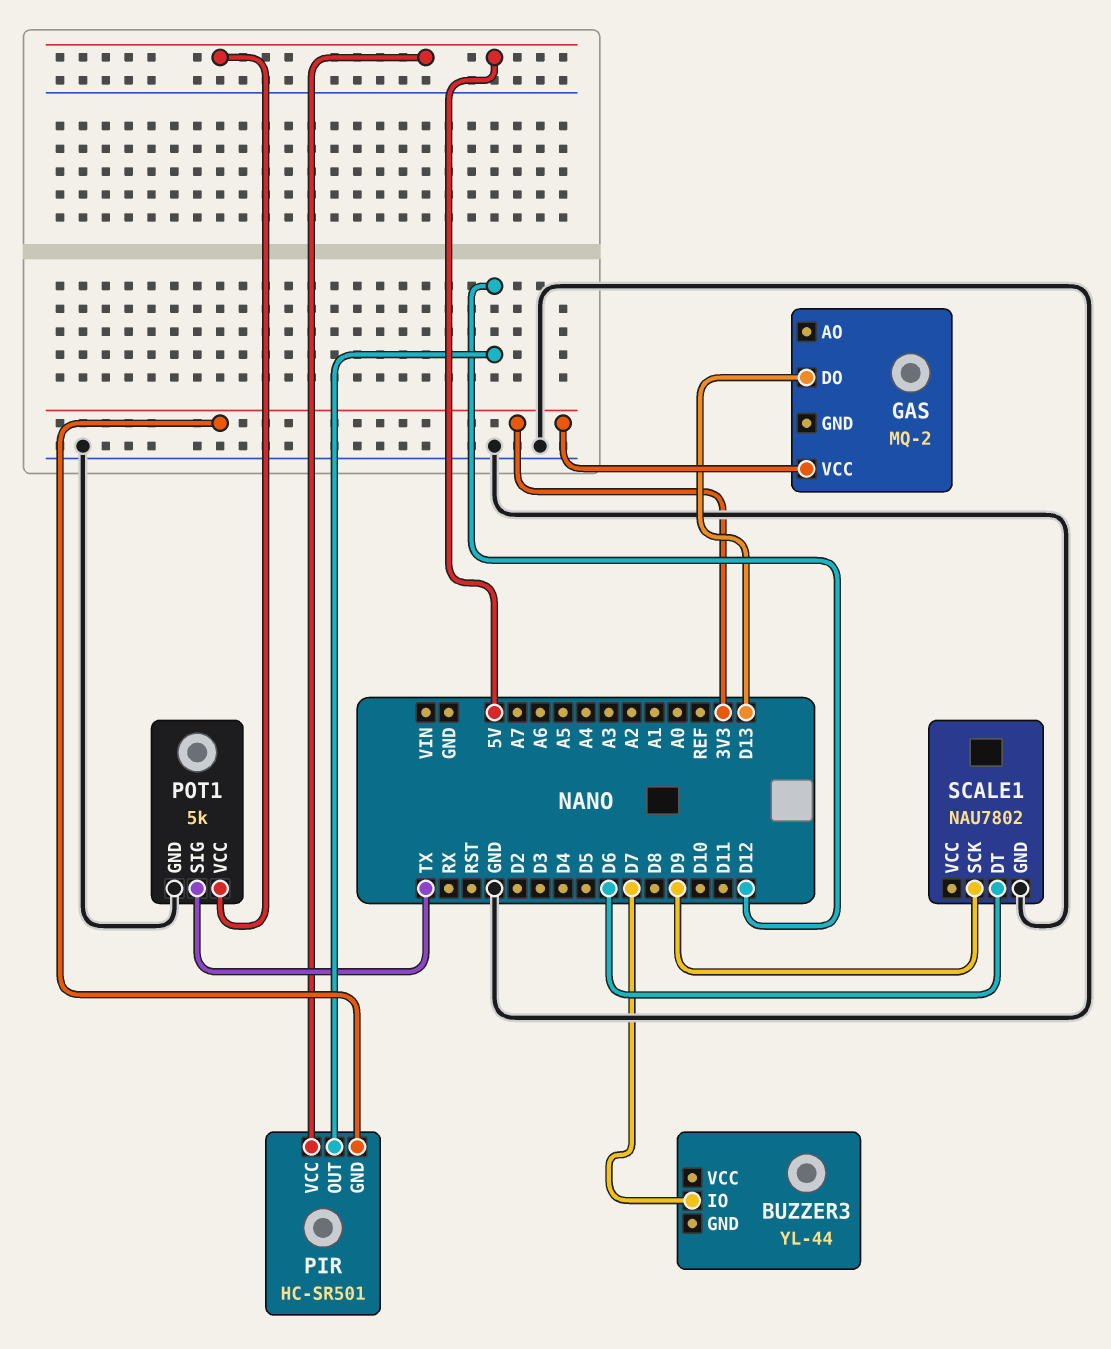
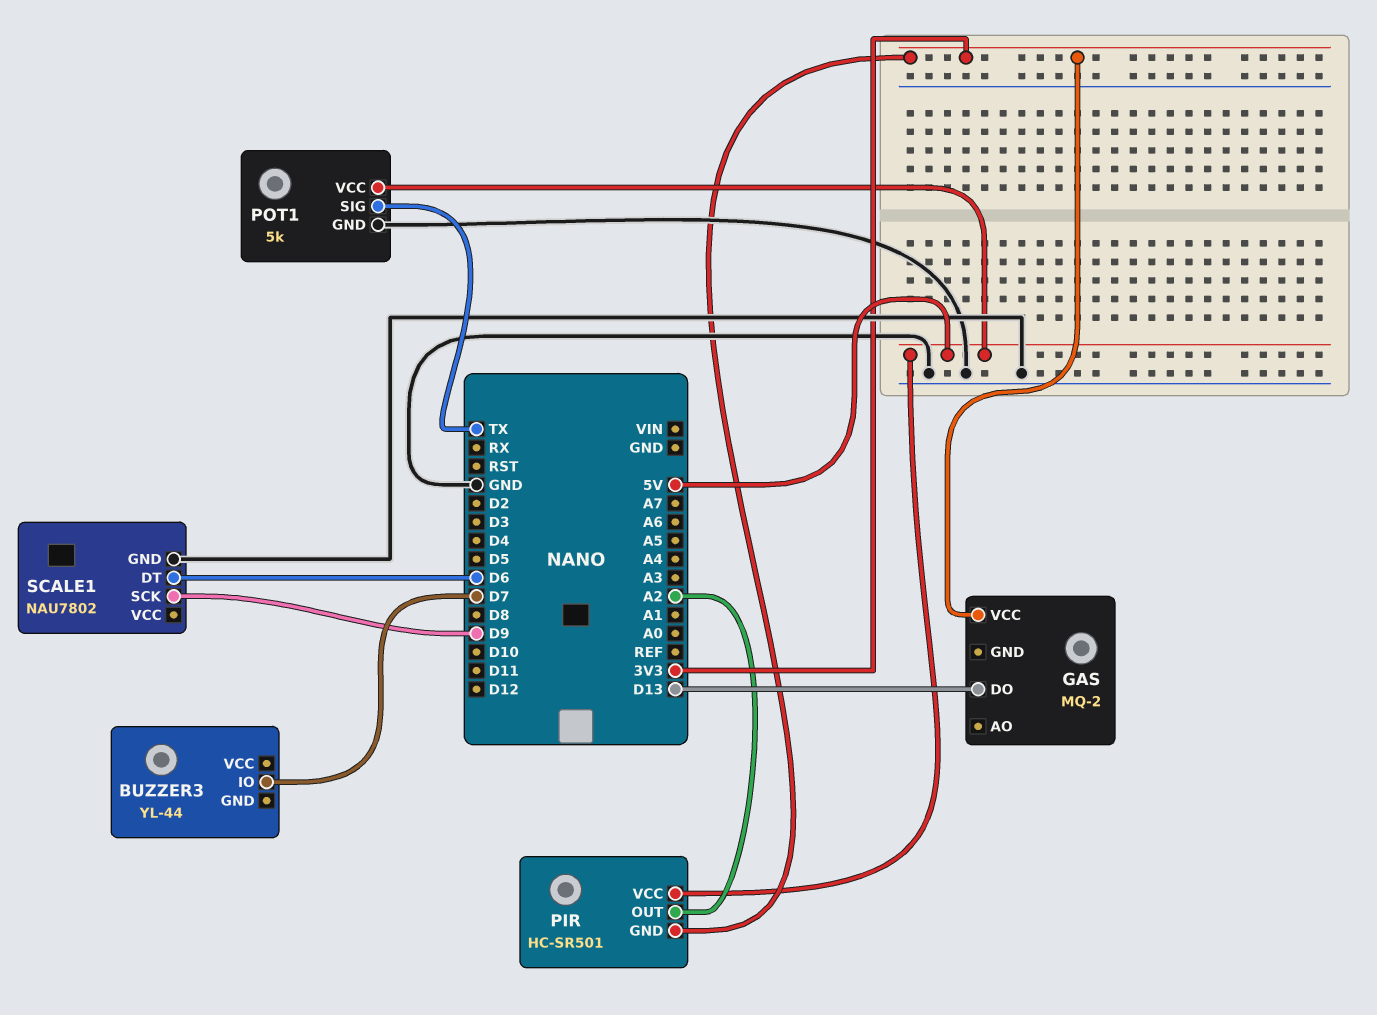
PIR pin OUT: D12 -> A2

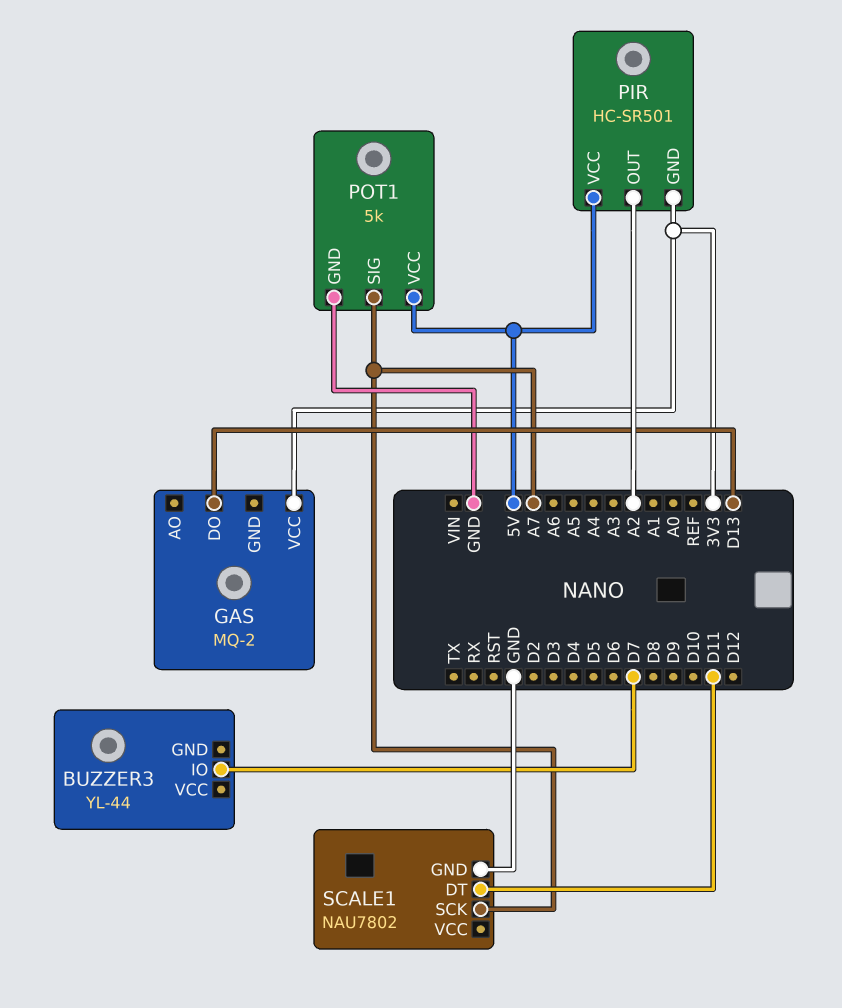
POT1 pin SIG: TX -> A7
SCALE1 pin DT: D6 -> D11
SCALE1 pin SCK: D9 -> A7

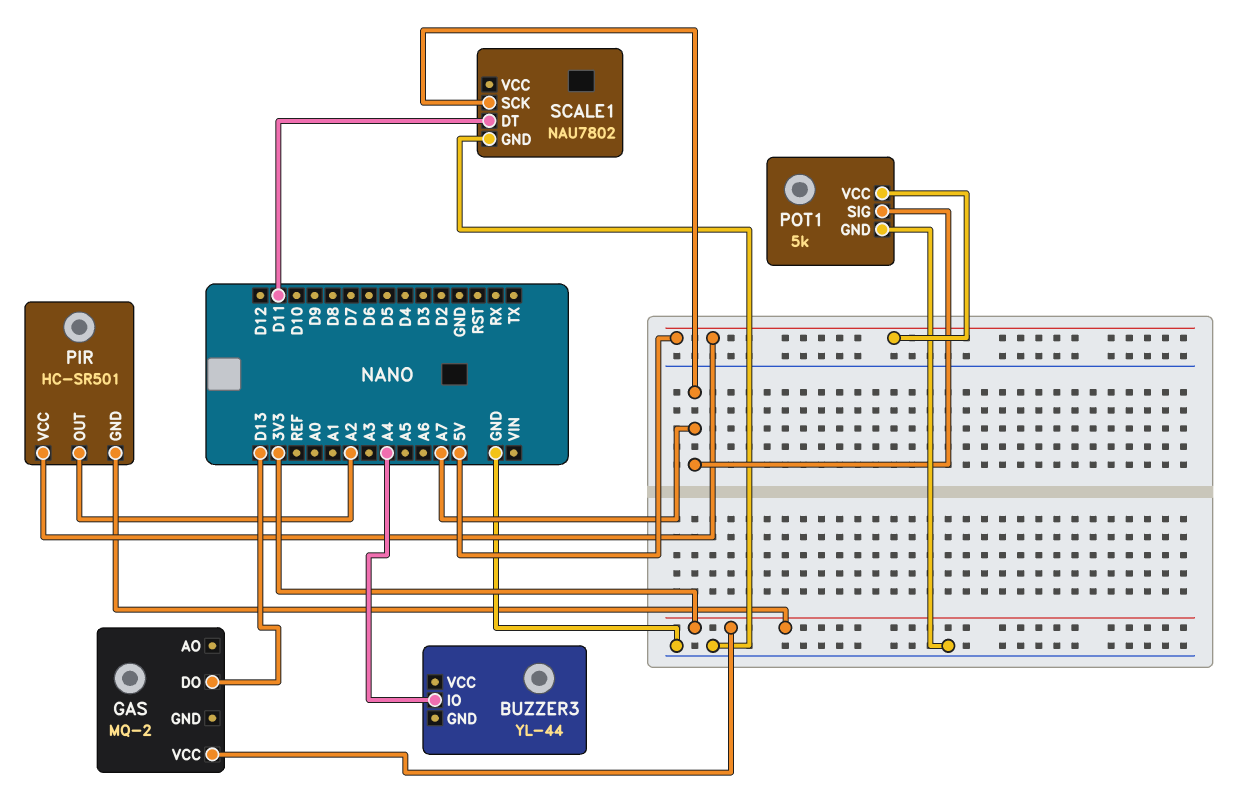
BUZZER3 pin IO: D7 -> A4

